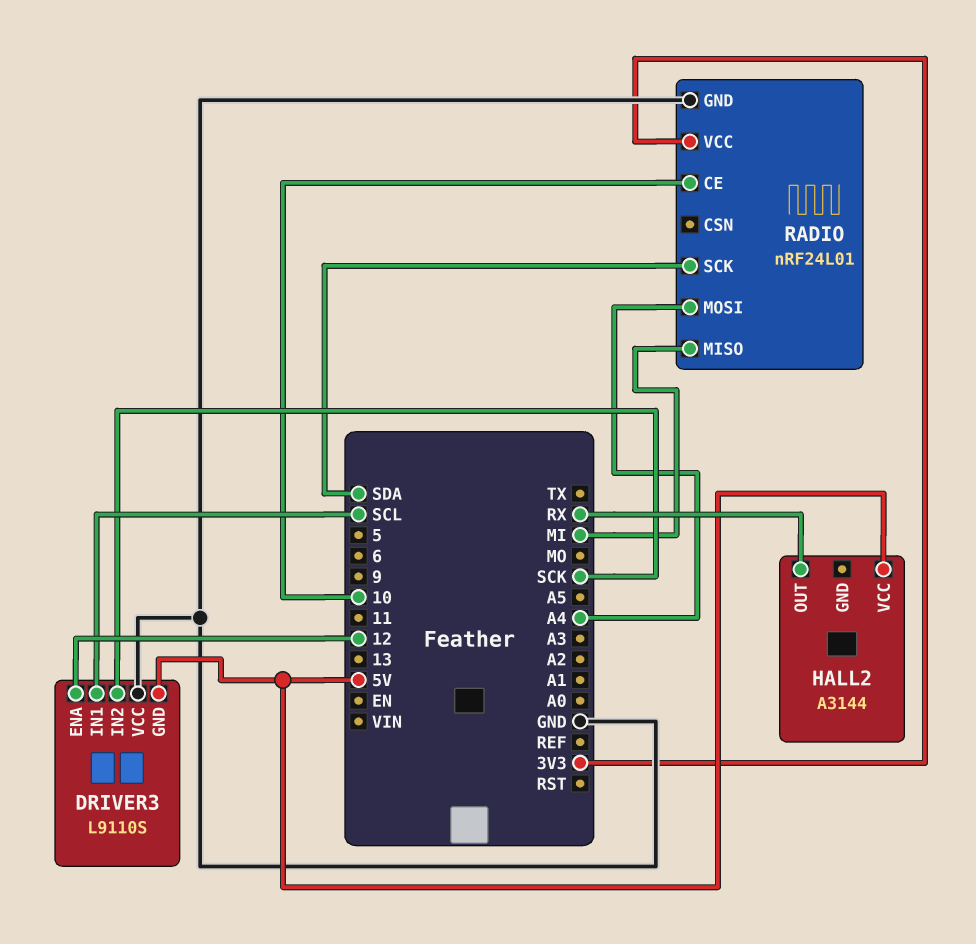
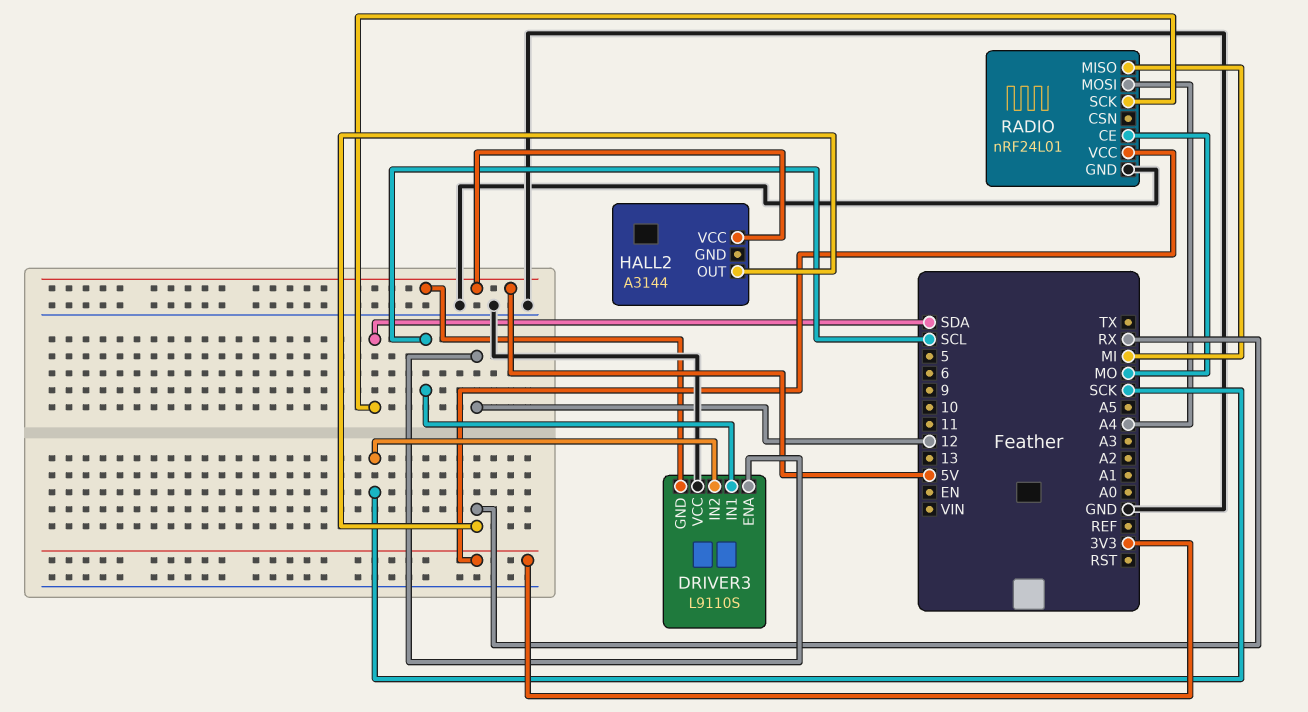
RADIO pin CE: 10 -> MO

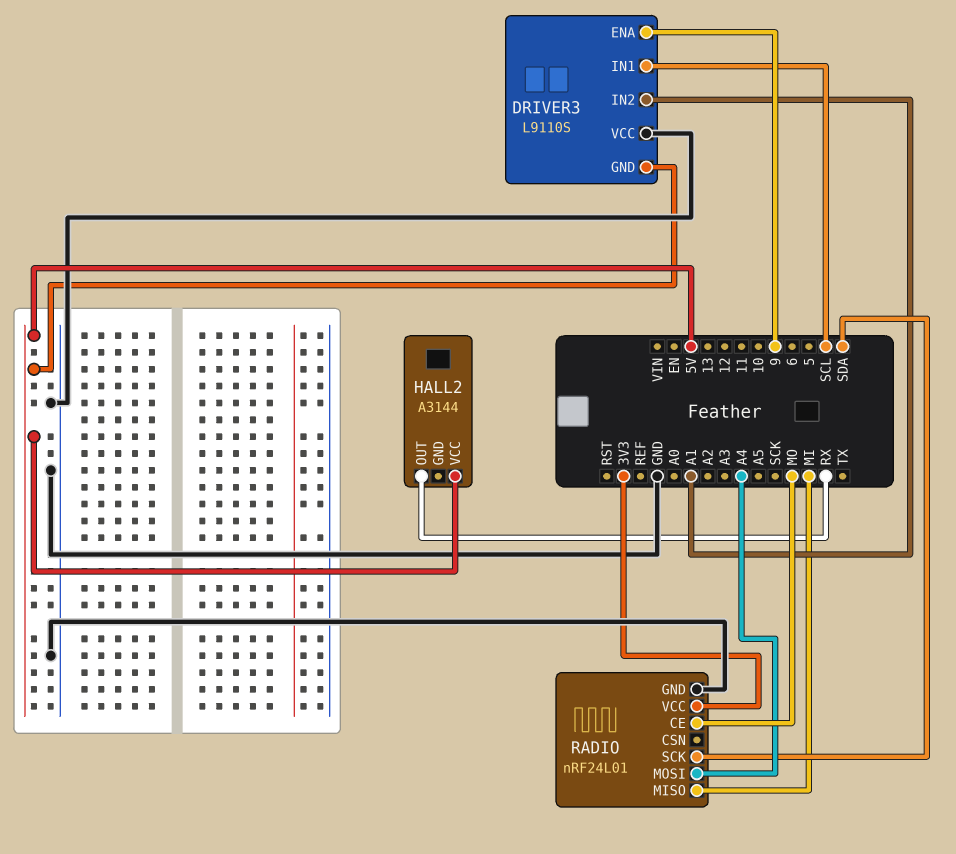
DRIVER3 pin ENA: 12 -> 9
DRIVER3 pin IN2: SCK -> A1

